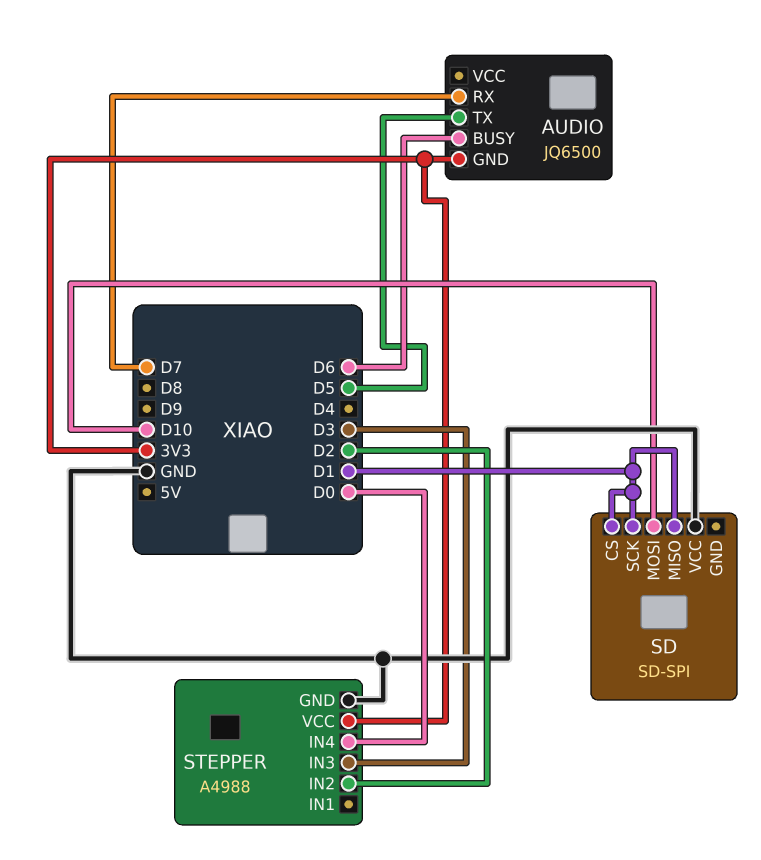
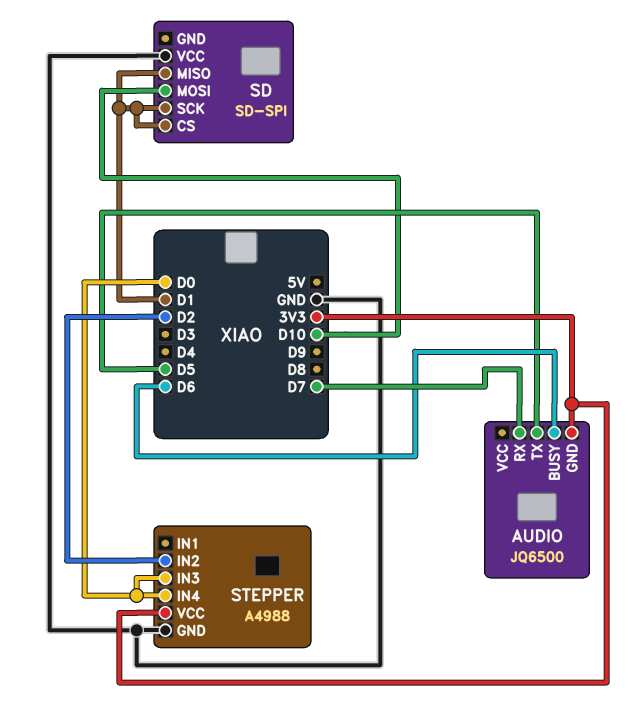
STEPPER pin IN3: D3 -> D0

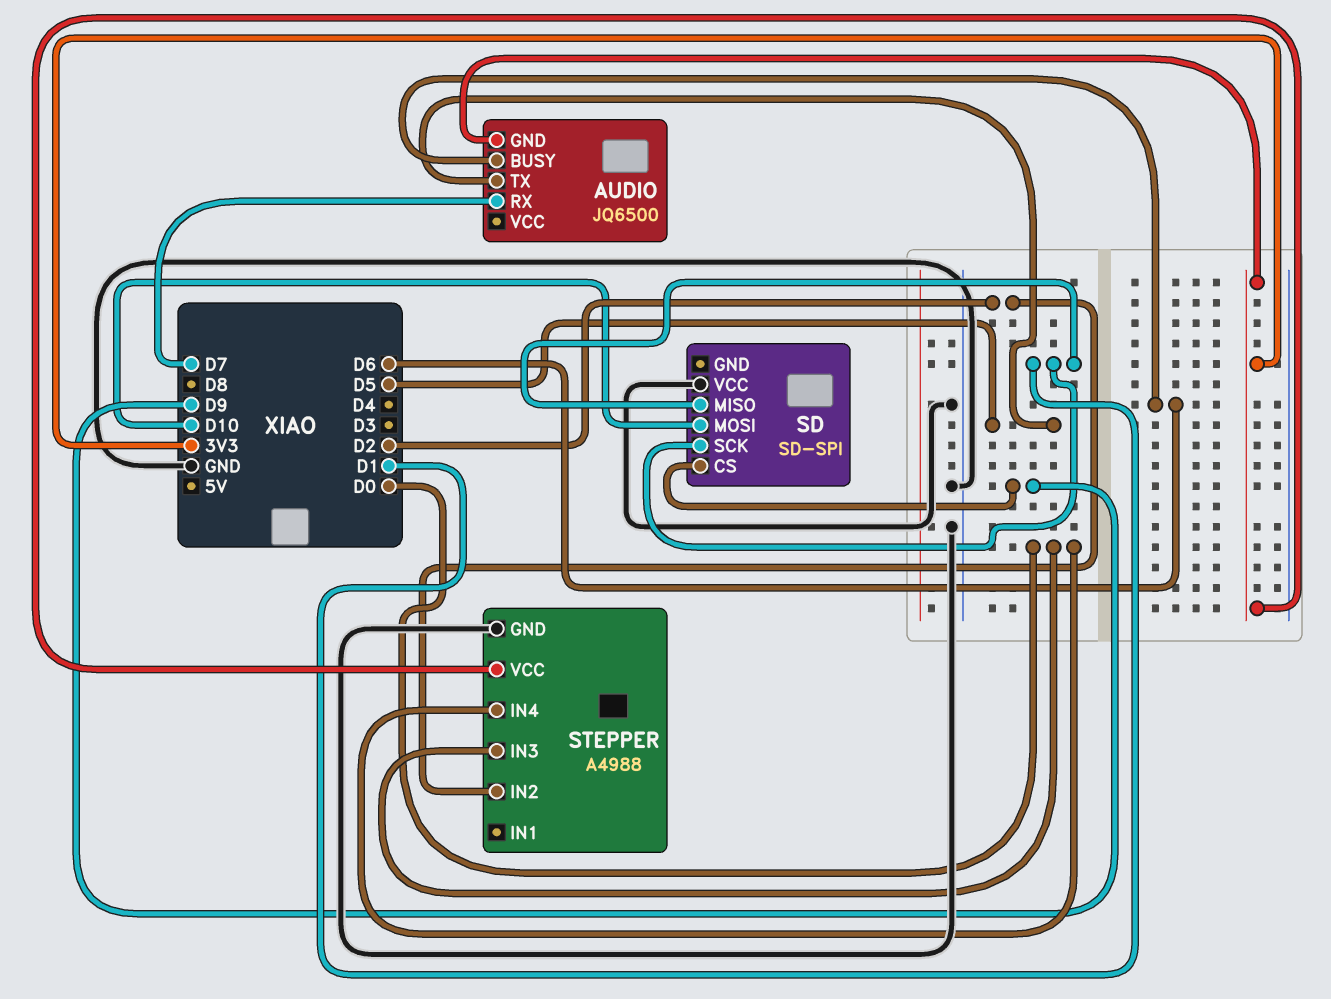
SD pin CS: D1 -> D9

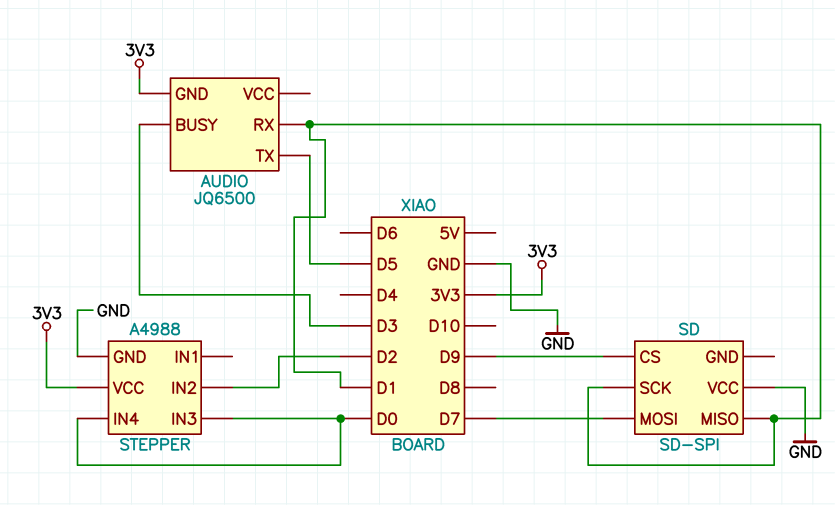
AUDIO pin BUSY: D6 -> D3
AUDIO pin RX: D7 -> D1
SD pin MOSI: D10 -> D7

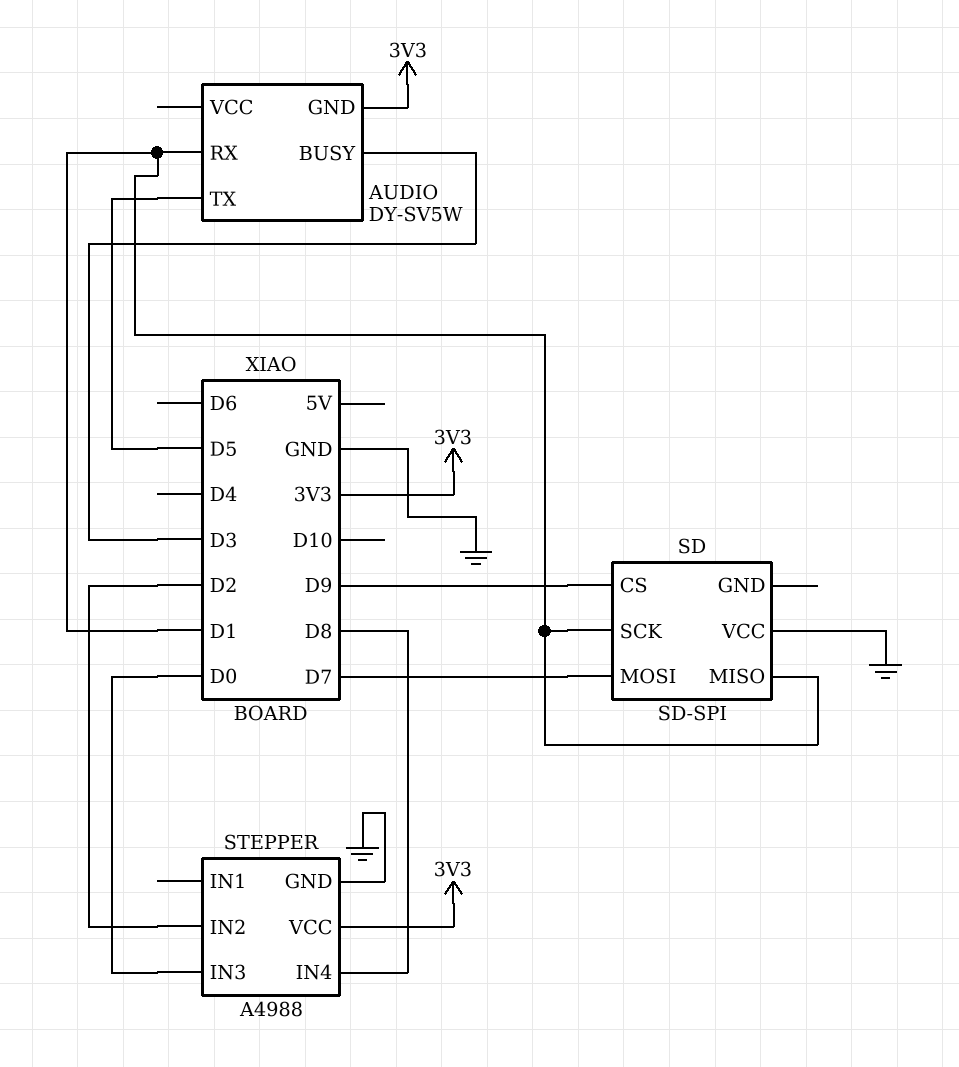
AUDIO: JQ6500 -> DY-SV5W
STEPPER pin IN4: D0 -> D8

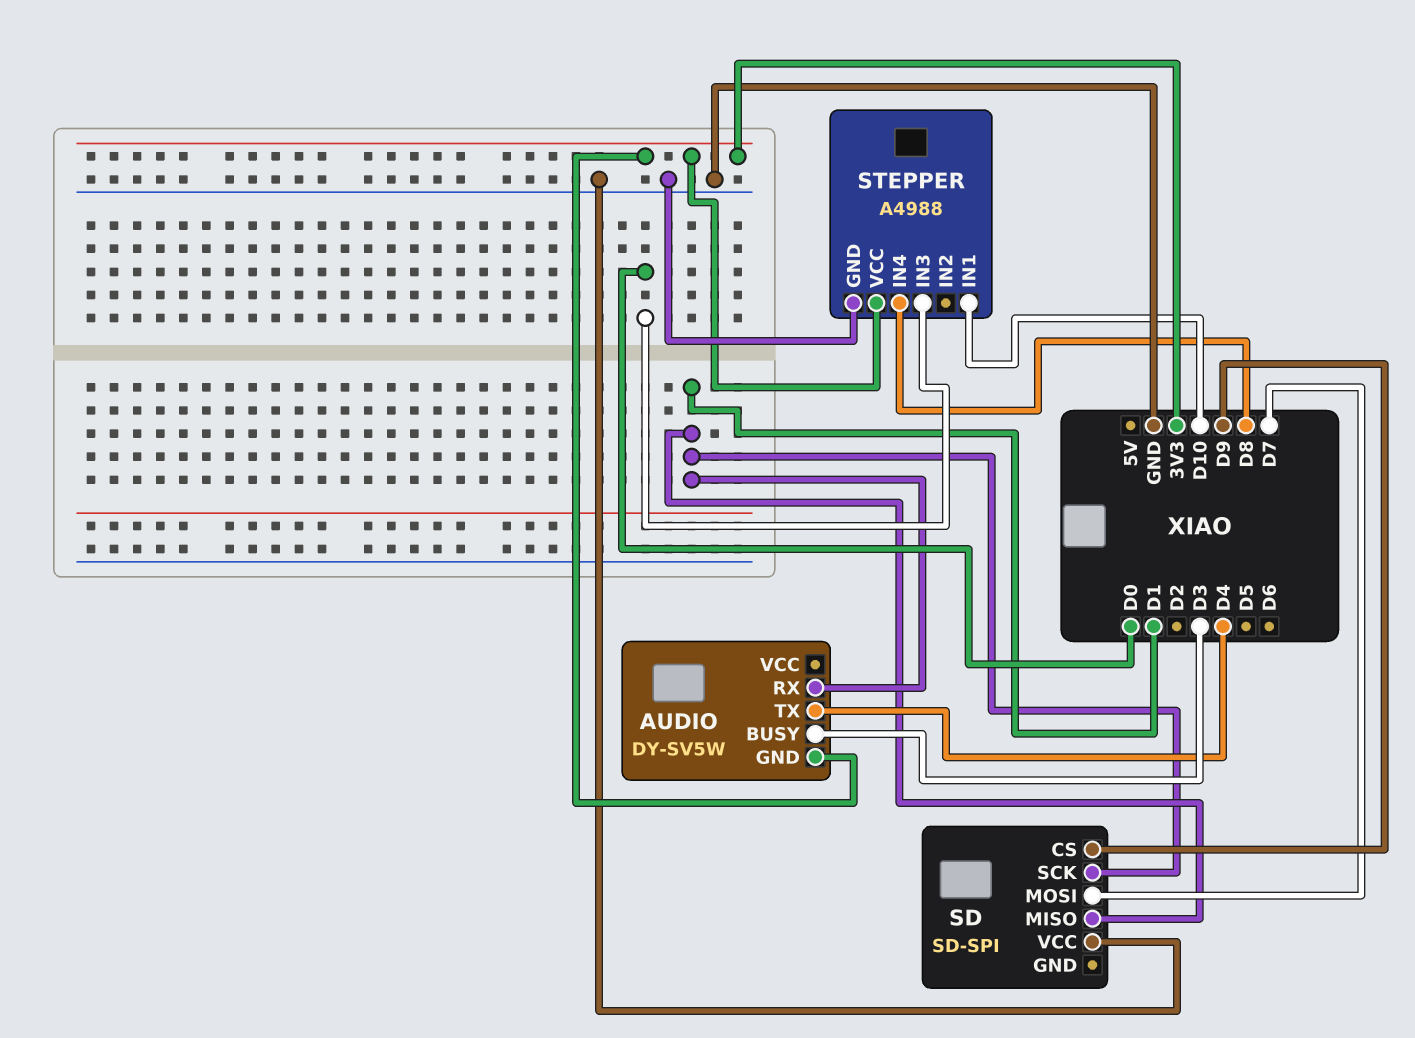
AUDIO pin TX: D5 -> D4
STEPPER pin IN1: none -> D10
STEPPER pin IN2: D2 -> none

